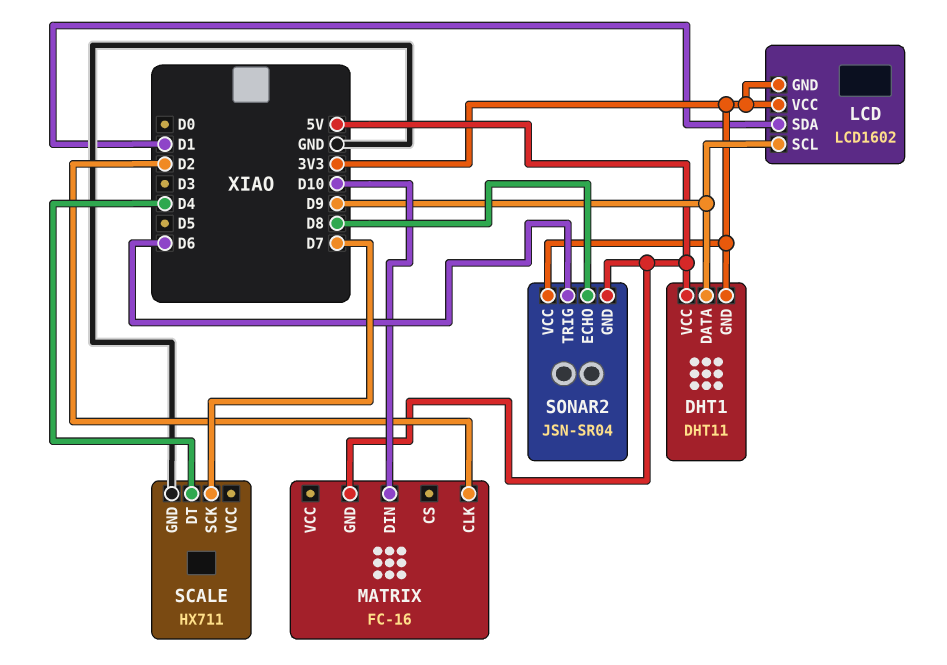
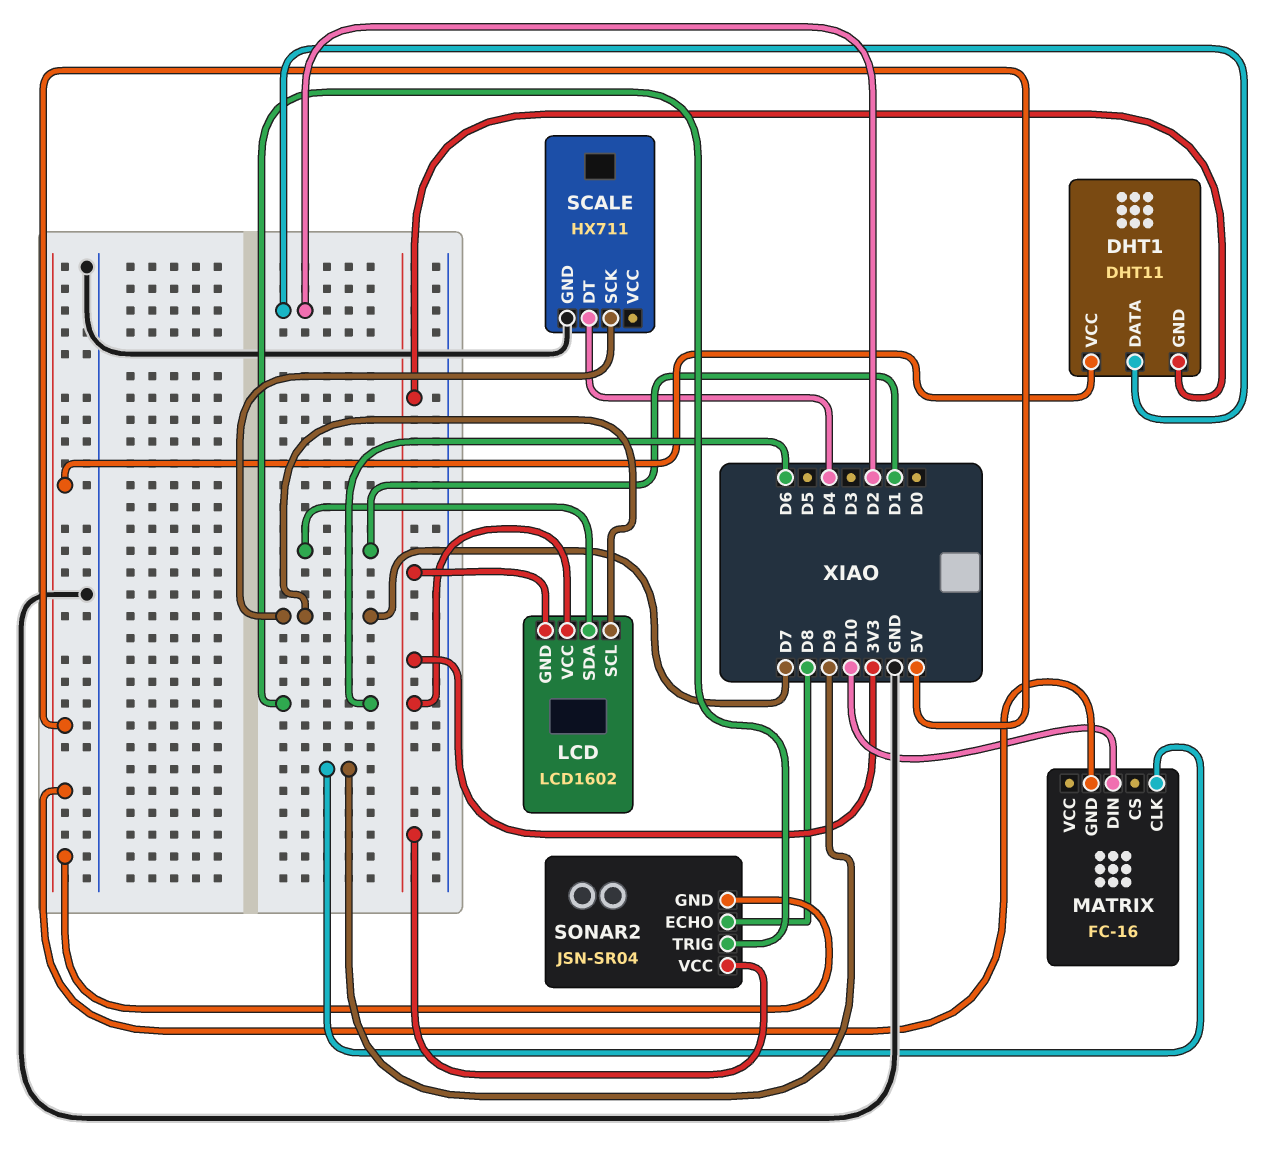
DHT1 pin DATA: D9 -> D2
LCD pin SCL: D9 -> D7
MATRIX pin CLK: D2 -> D9

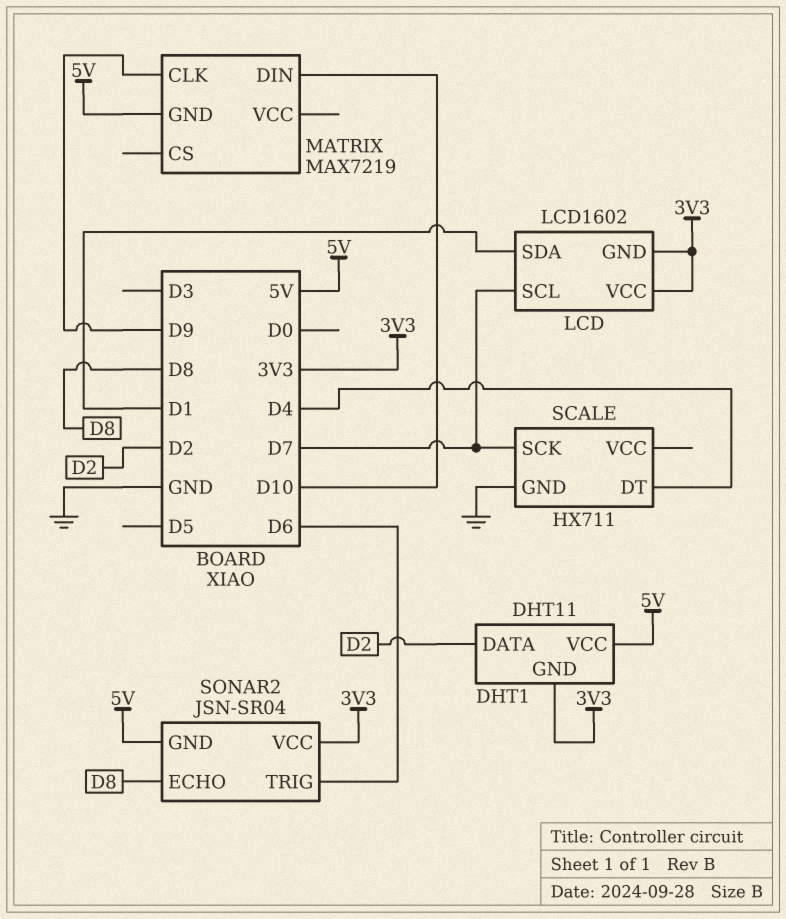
MATRIX: FC-16 -> MAX7219

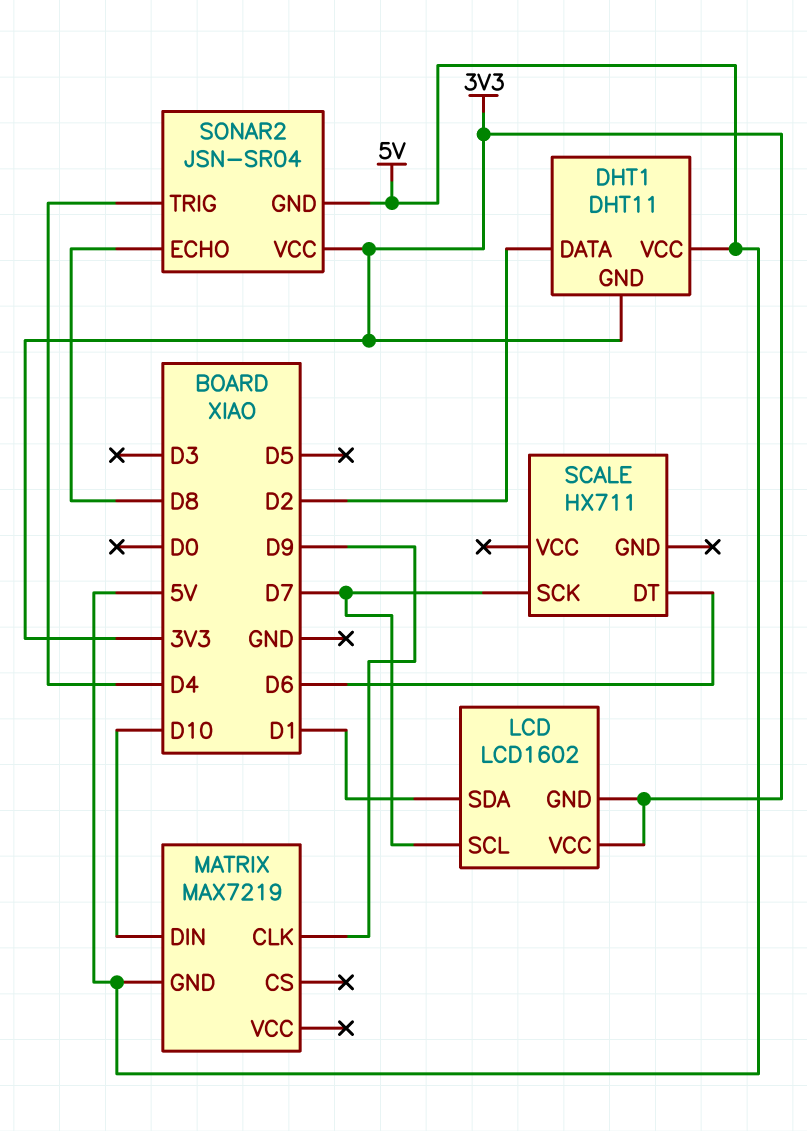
SCALE pin DT: D4 -> D6
SCALE pin GND: GND -> none
SONAR2 pin TRIG: D6 -> D4

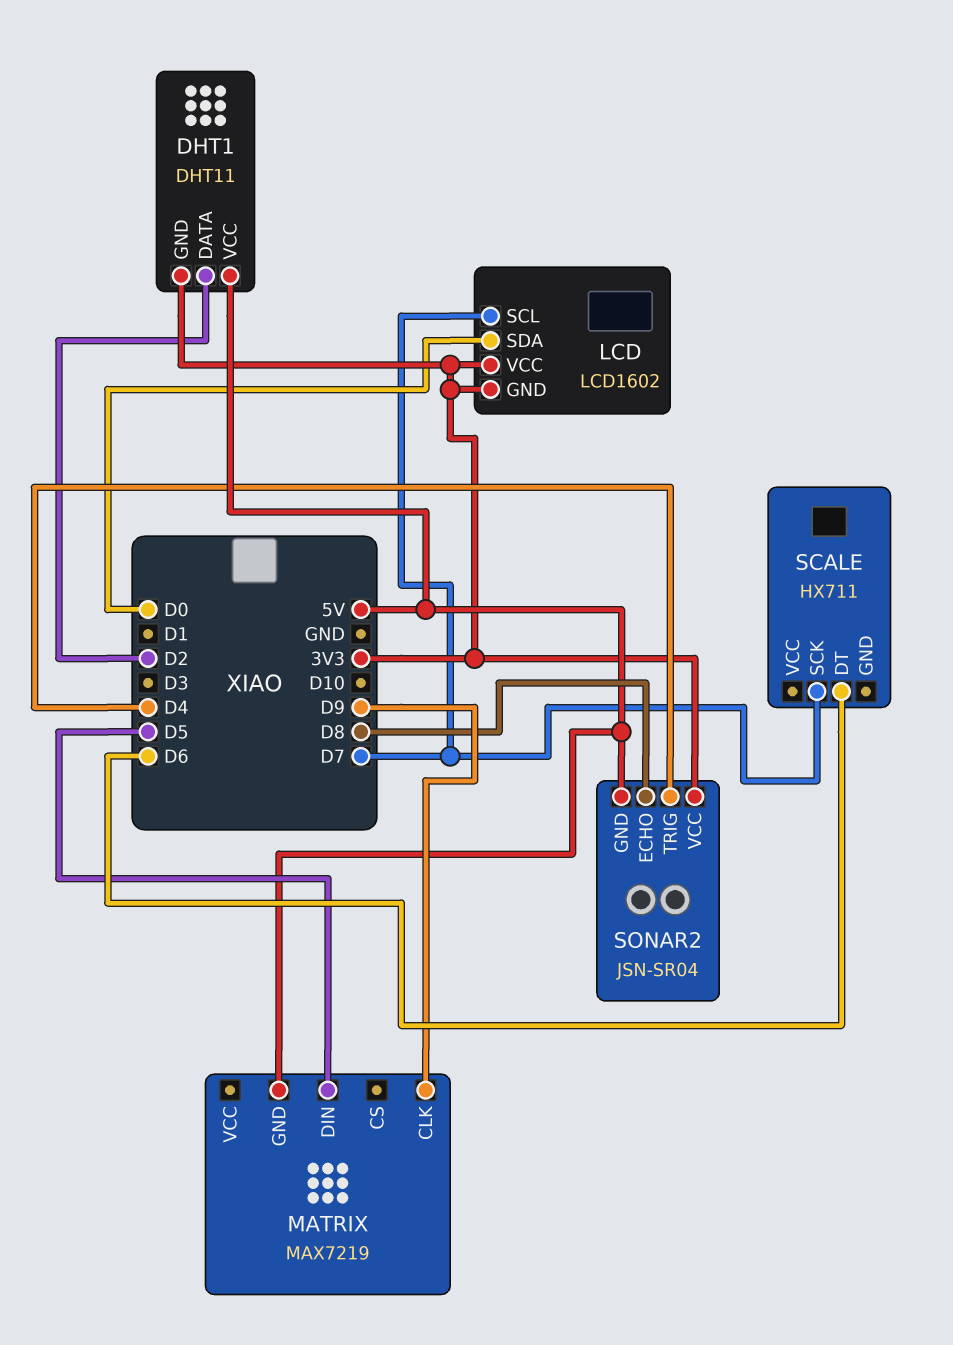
LCD pin SDA: D1 -> D0
MATRIX pin DIN: D10 -> D5

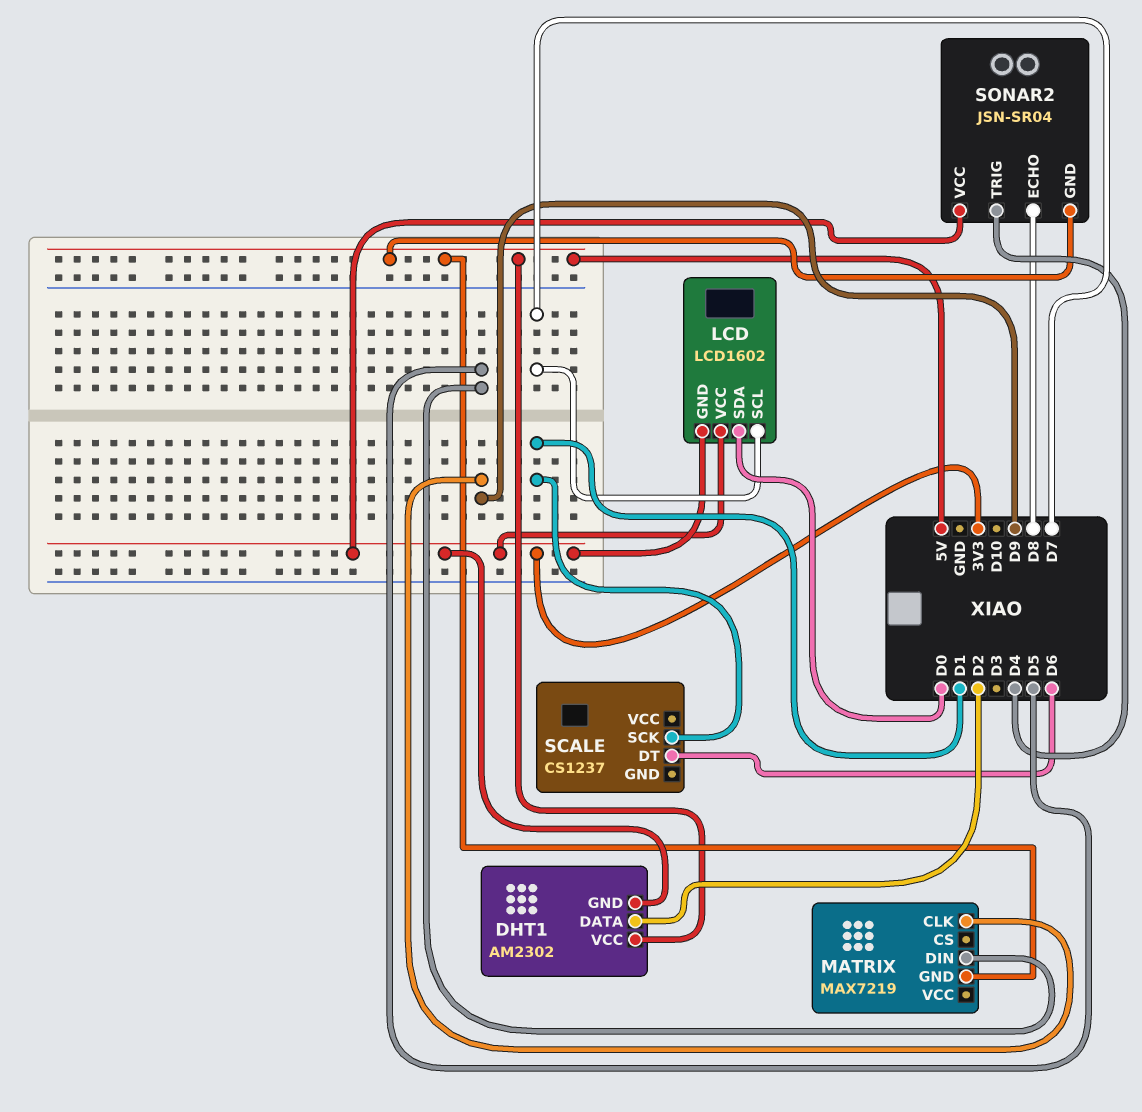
DHT1: DHT11 -> AM2302
SCALE: HX711 -> CS1237
SCALE pin SCK: D7 -> D1

